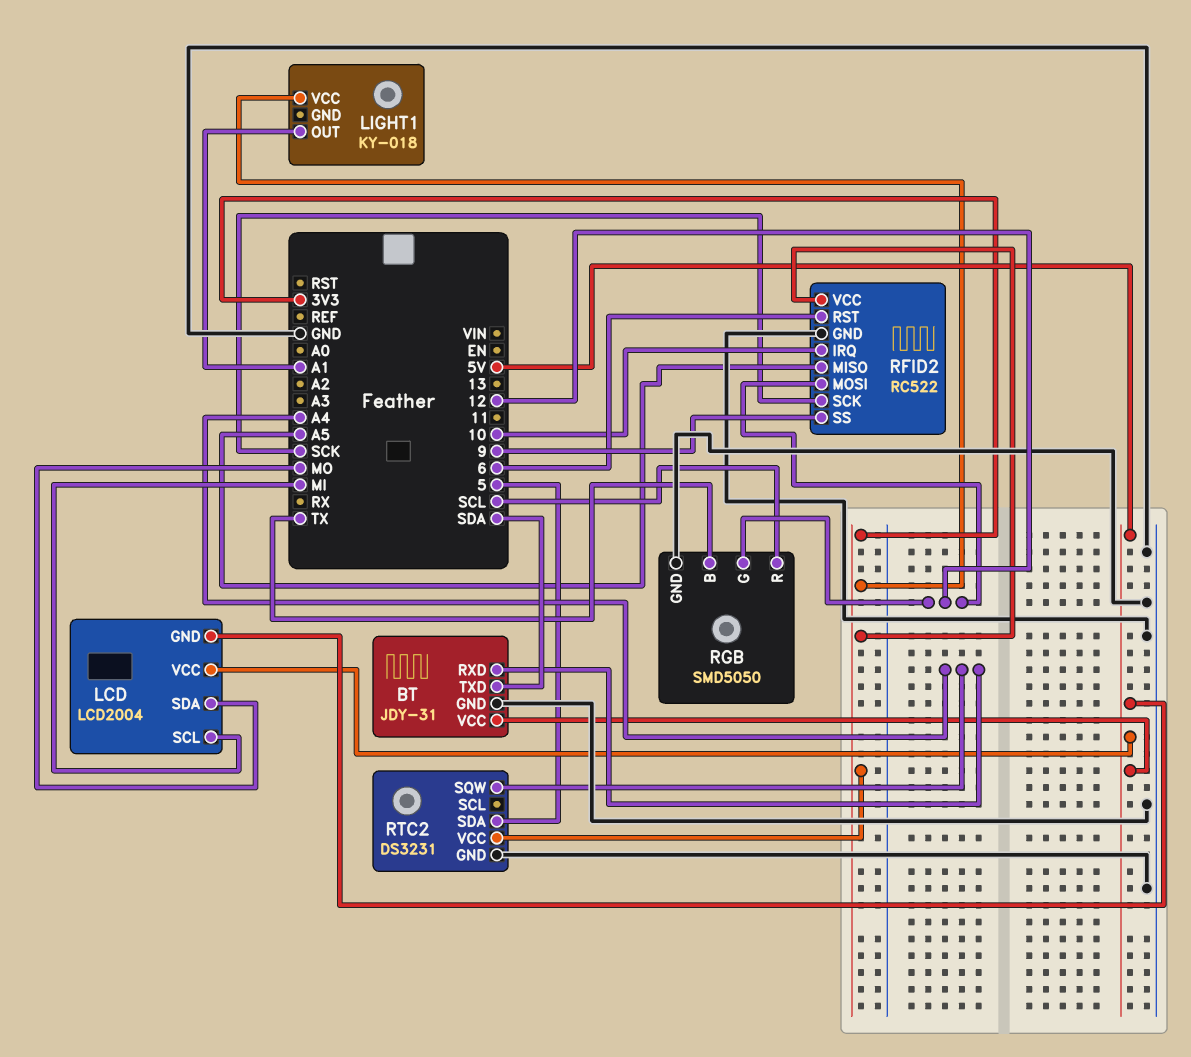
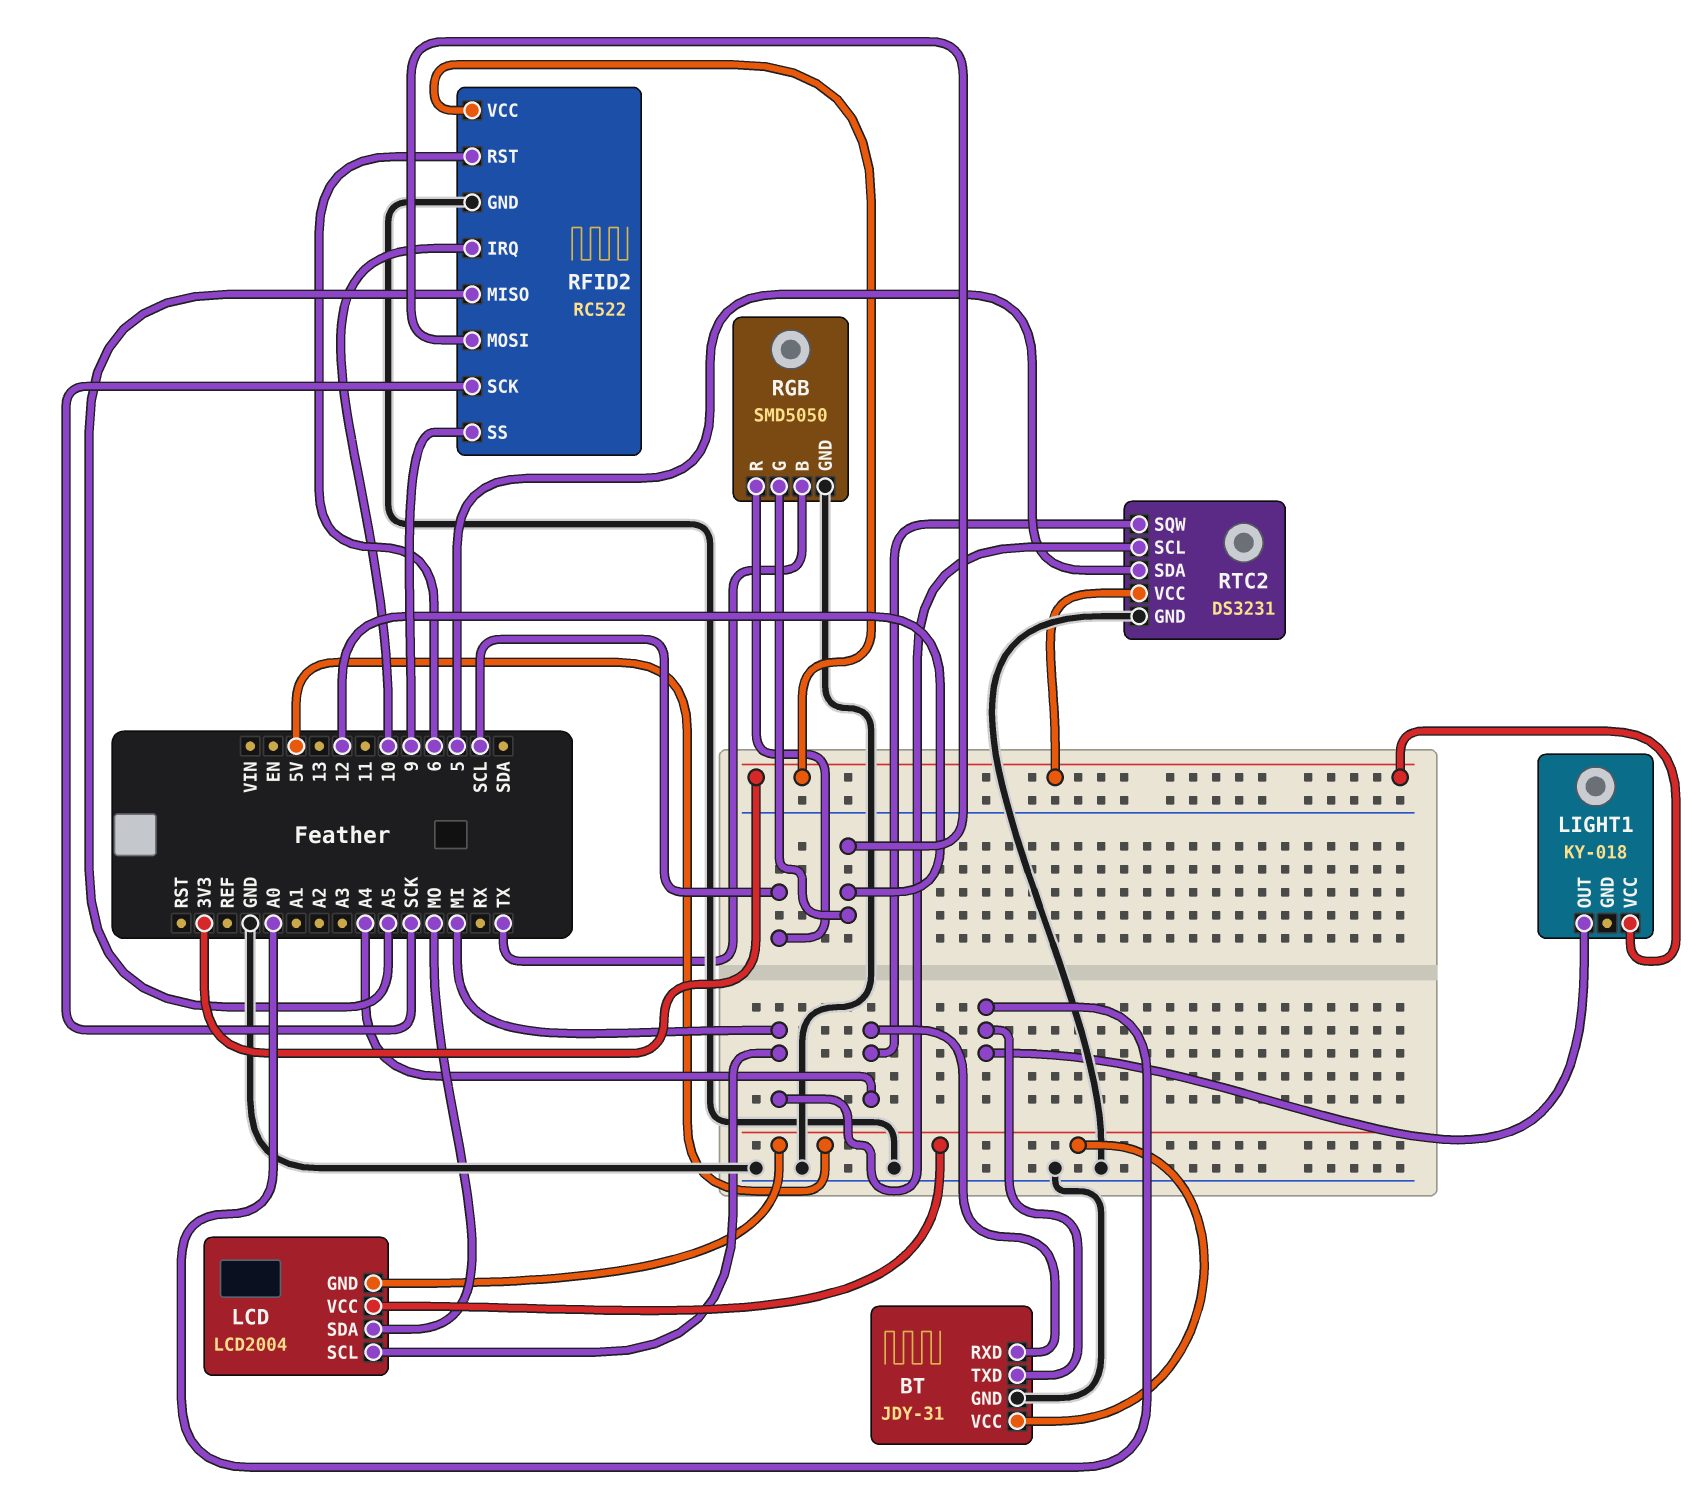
BT pin TXD: SDA -> A0
LIGHT1 pin OUT: A1 -> A0
RTC2 pin SCL: none -> MI

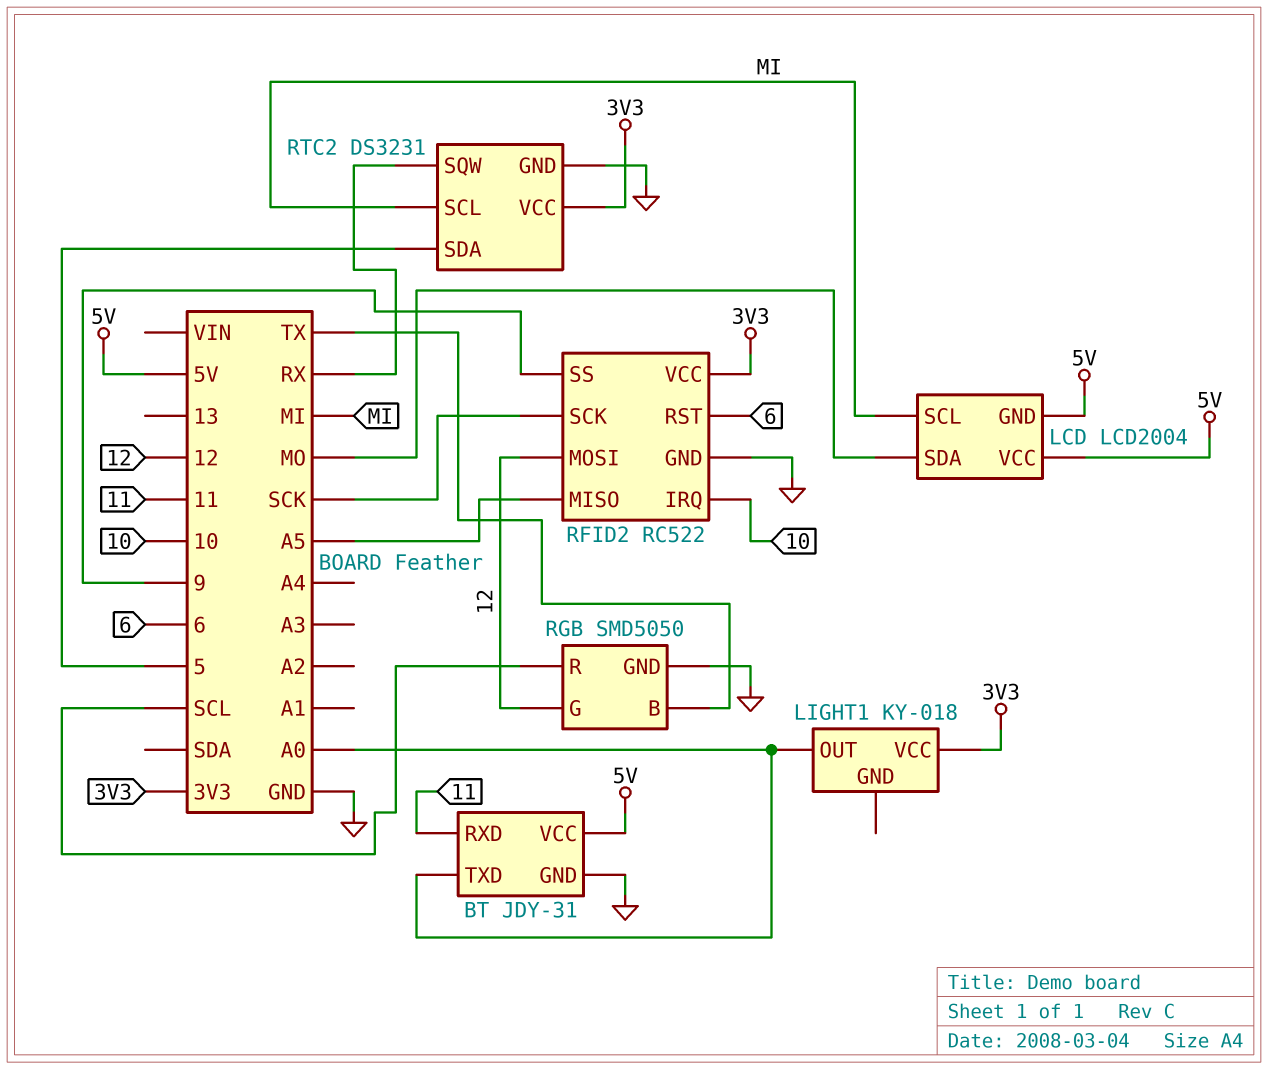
BT pin RXD: A4 -> 11
RTC2 pin SQW: A4 -> RX

